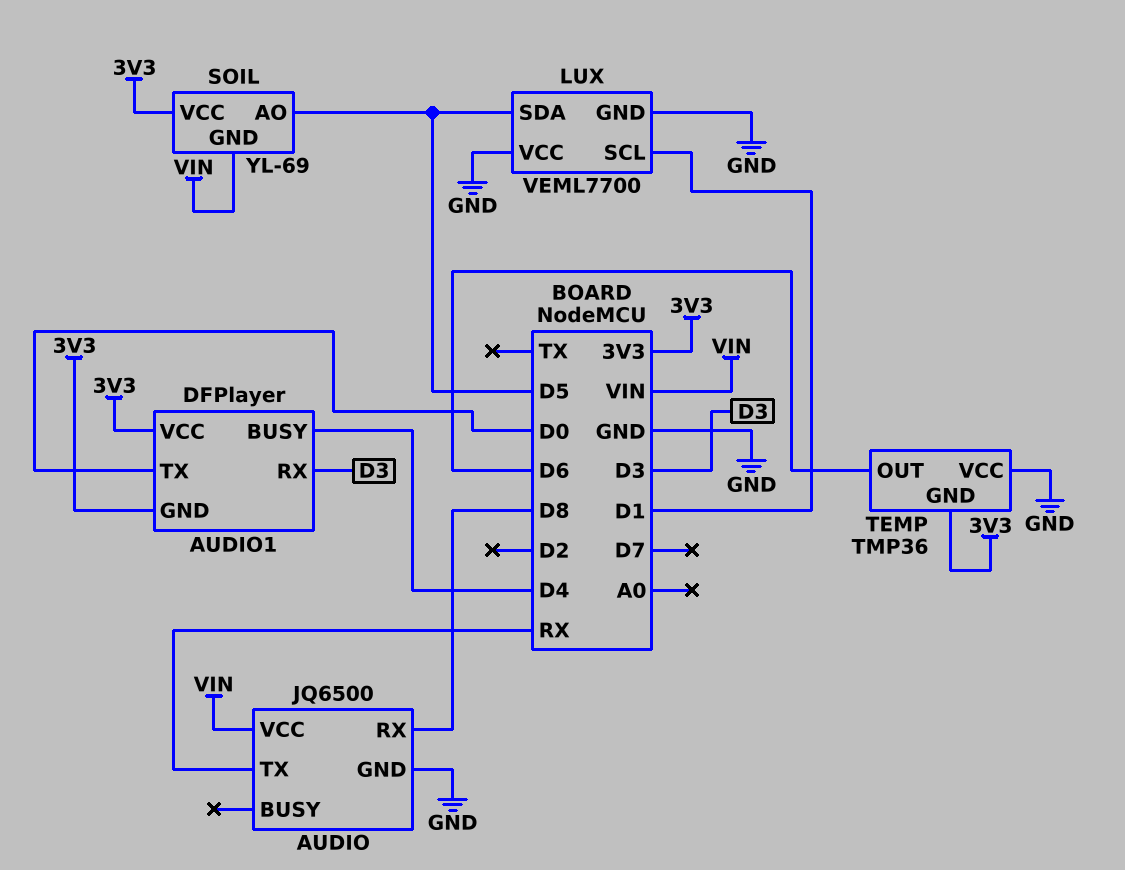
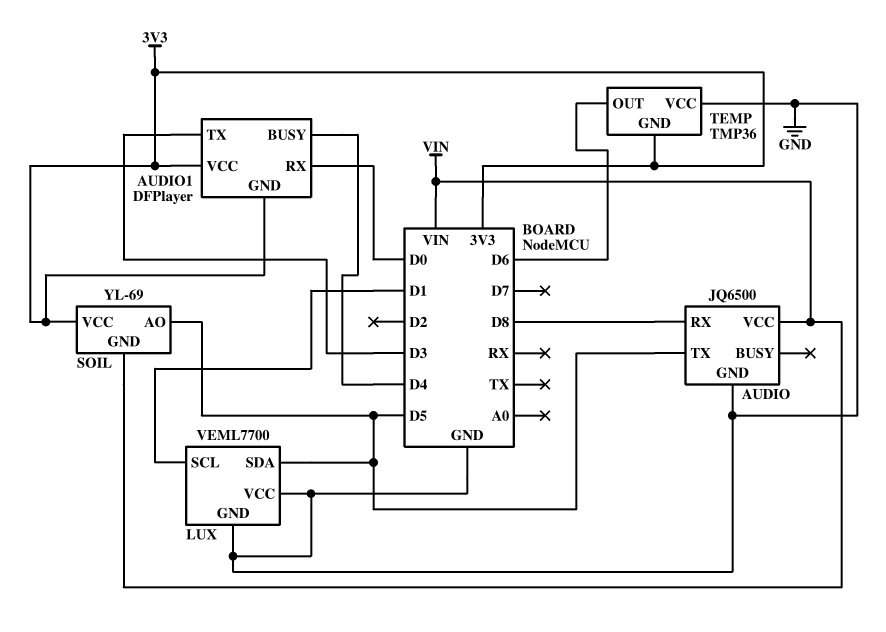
AUDIO pin TX: RX -> D5
AUDIO1 pin RX: D3 -> D0
AUDIO1 pin TX: D0 -> D3

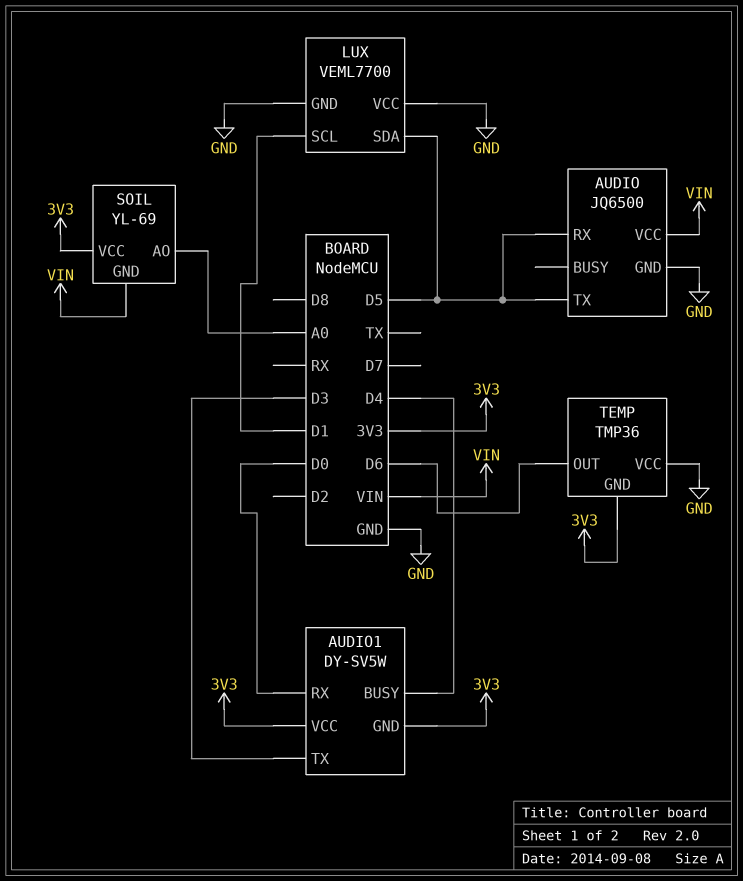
AUDIO pin RX: D8 -> D5
AUDIO1: DFPlayer -> DY-SV5W
SOIL pin AO: D5 -> A0

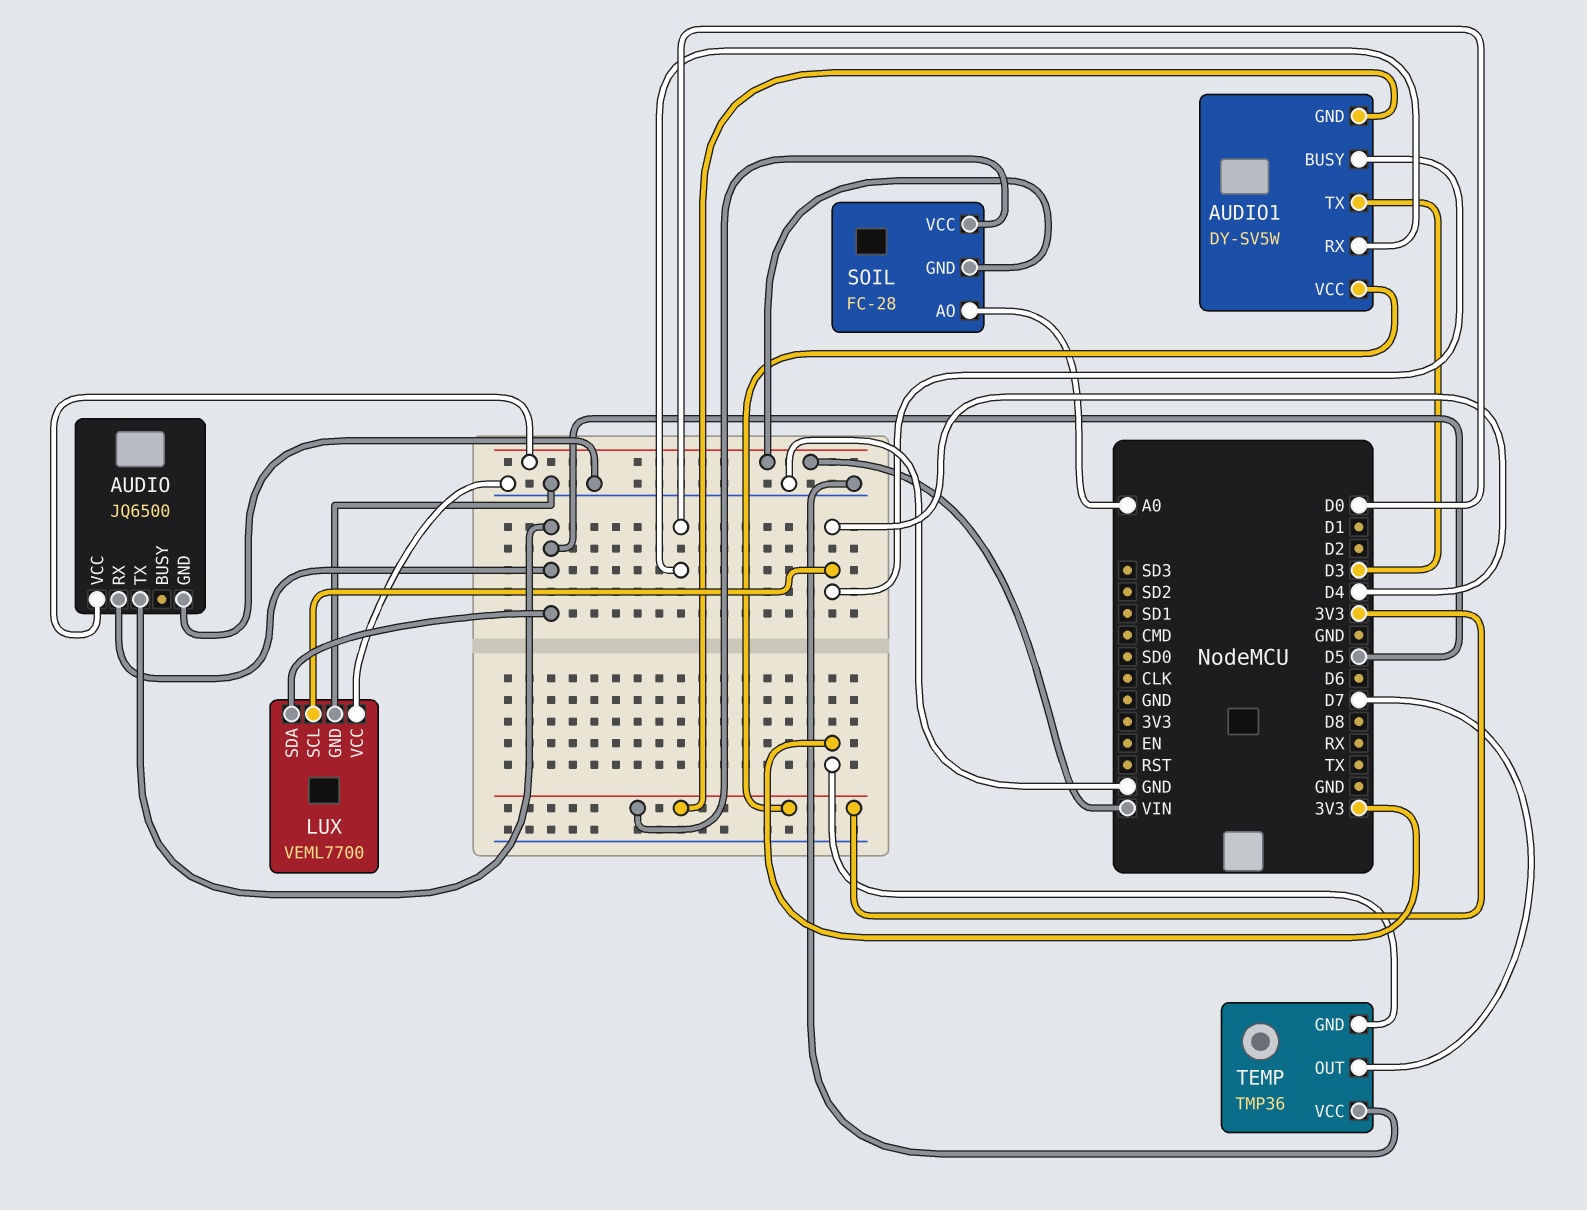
LUX pin SCL: D1 -> D4
SOIL: YL-69 -> FC-28
TEMP pin OUT: D6 -> D7

